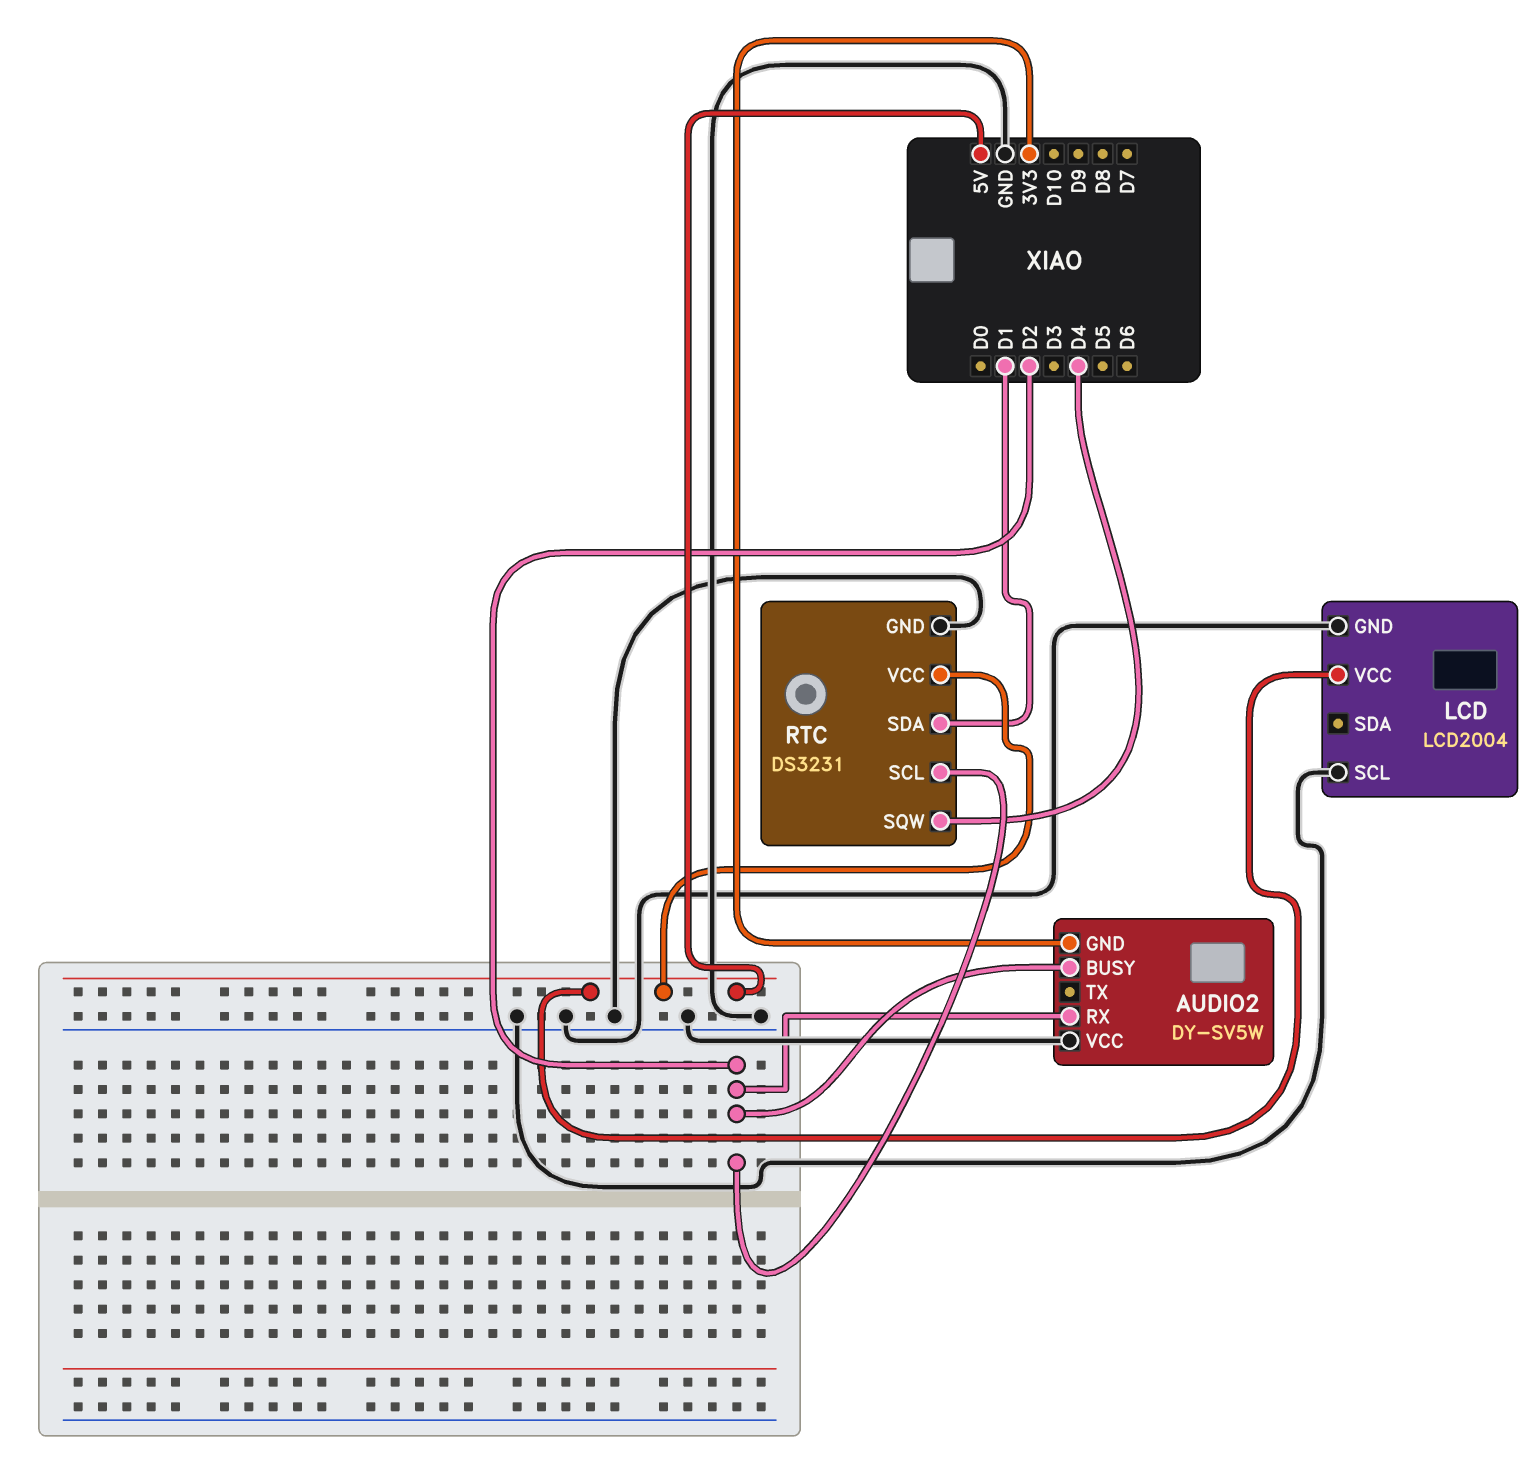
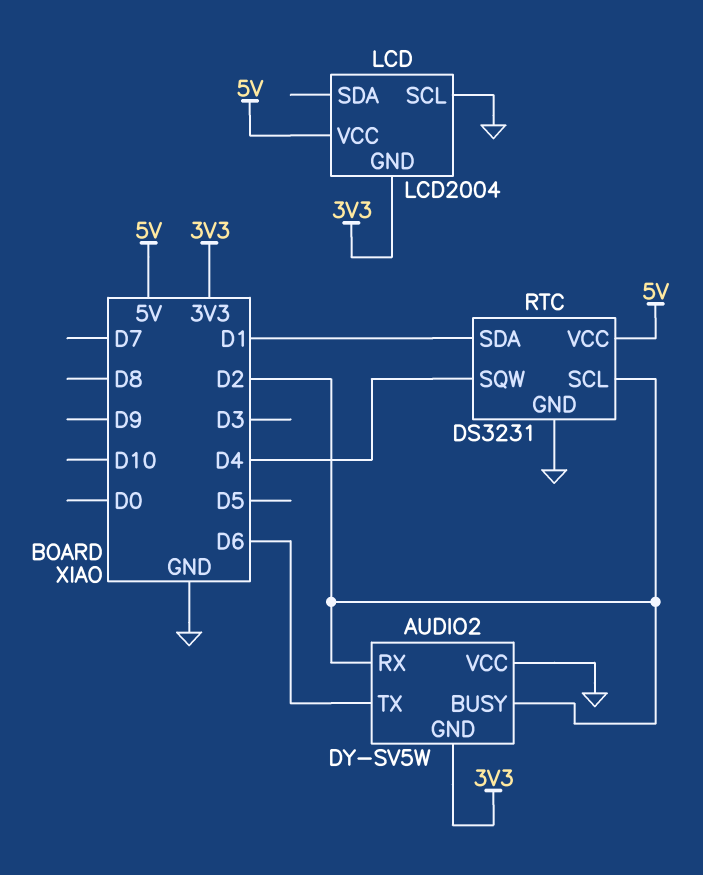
AUDIO2 pin TX: none -> D6
LCD pin GND: GND -> 3V3

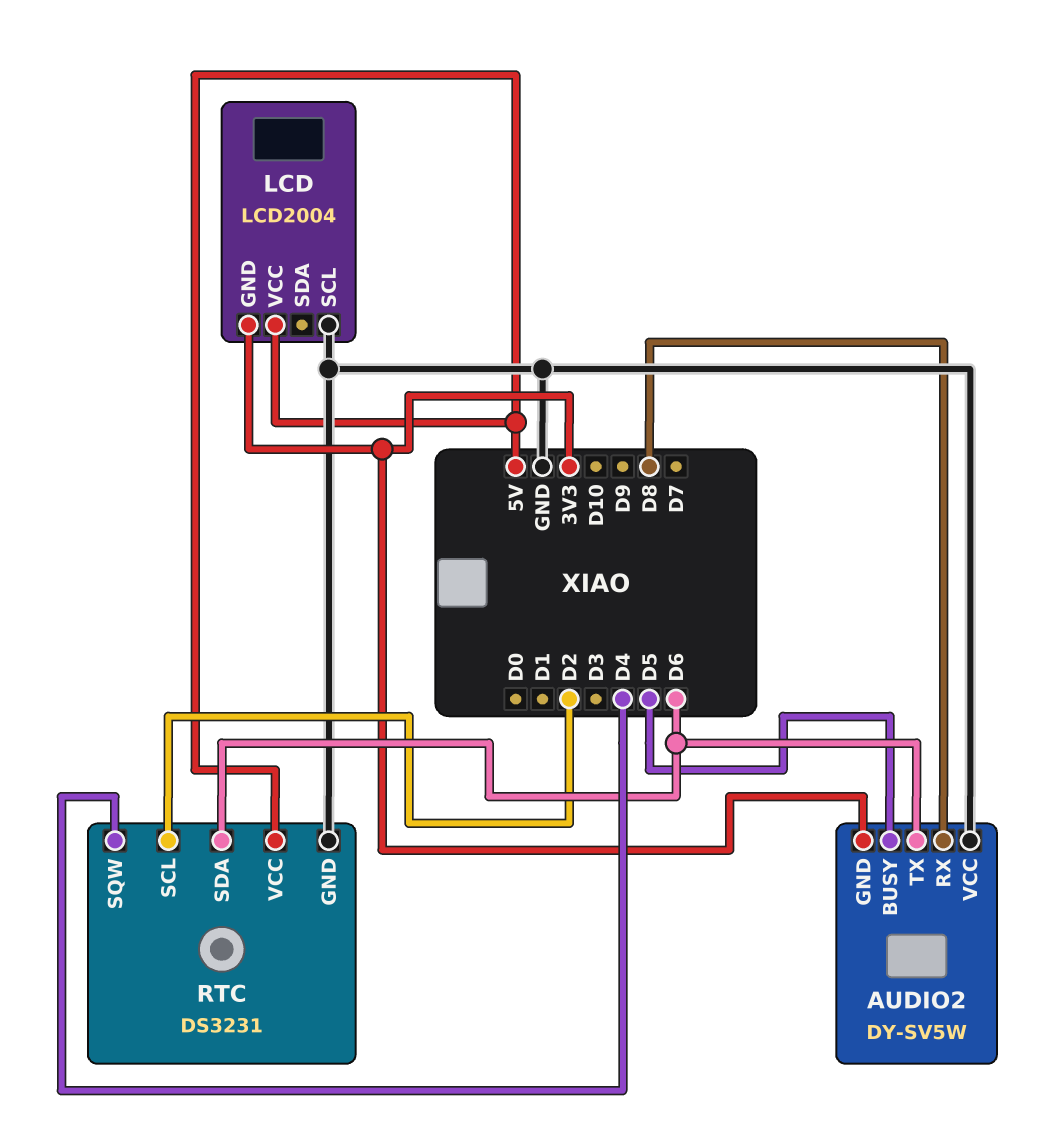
AUDIO2 pin BUSY: D2 -> D5
AUDIO2 pin RX: D2 -> D8
RTC pin SDA: D1 -> D6

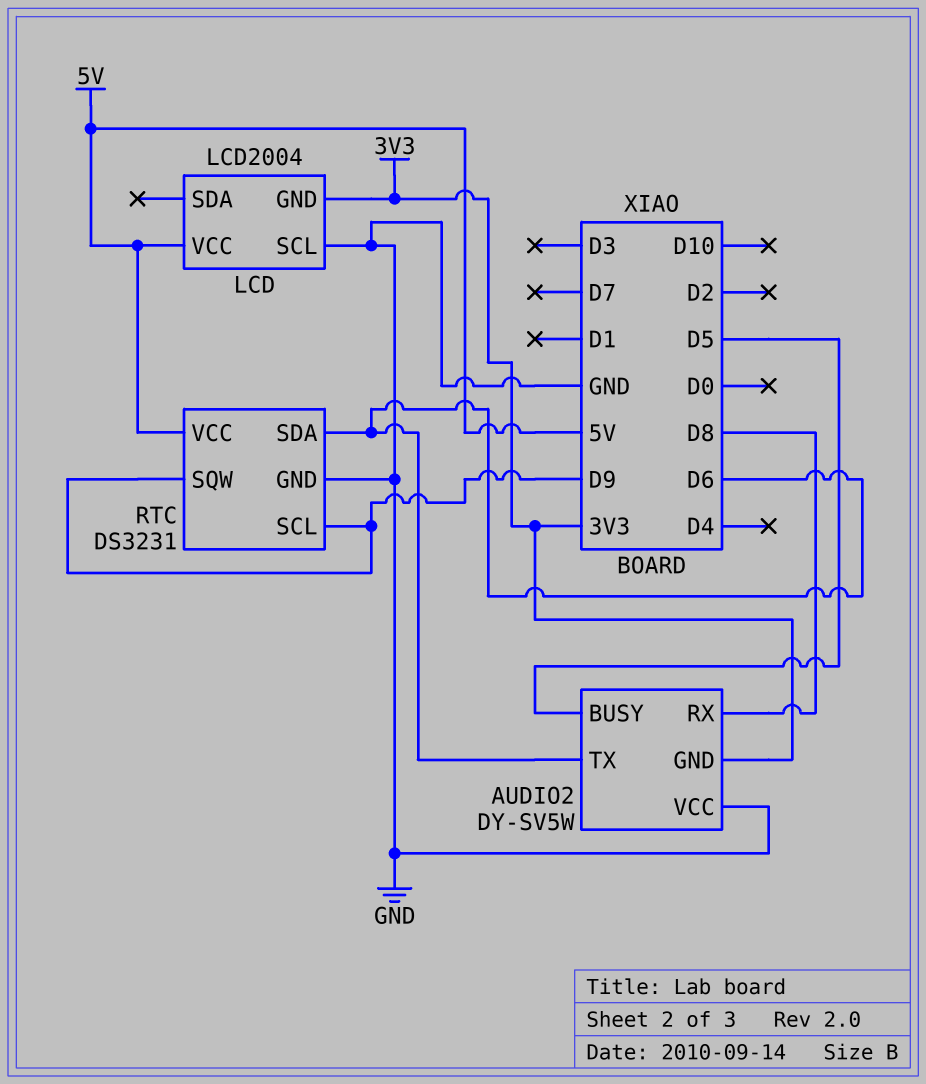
RTC pin SCL: D2 -> D9
RTC pin SQW: D4 -> D9

